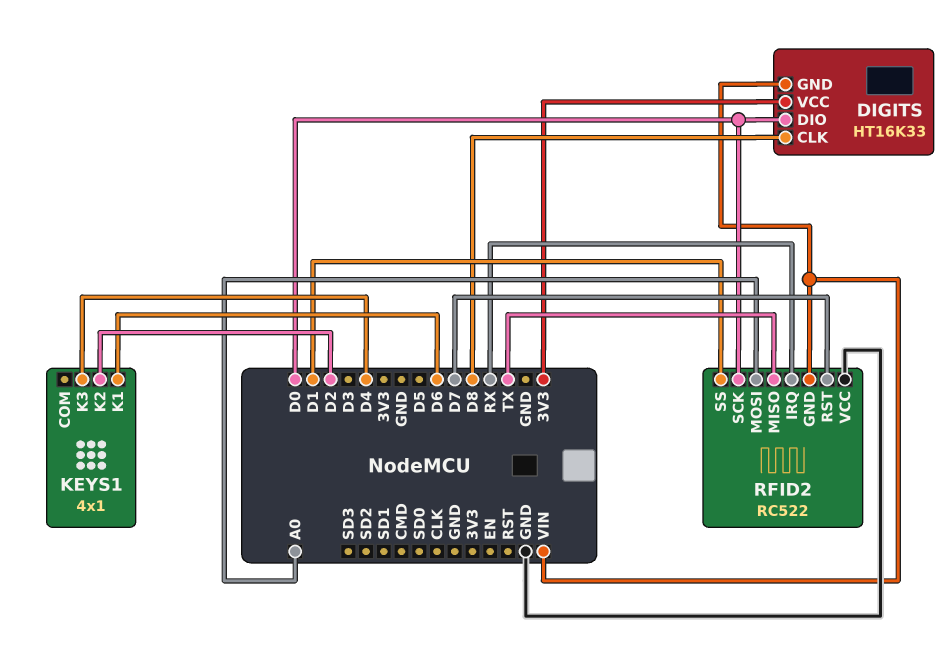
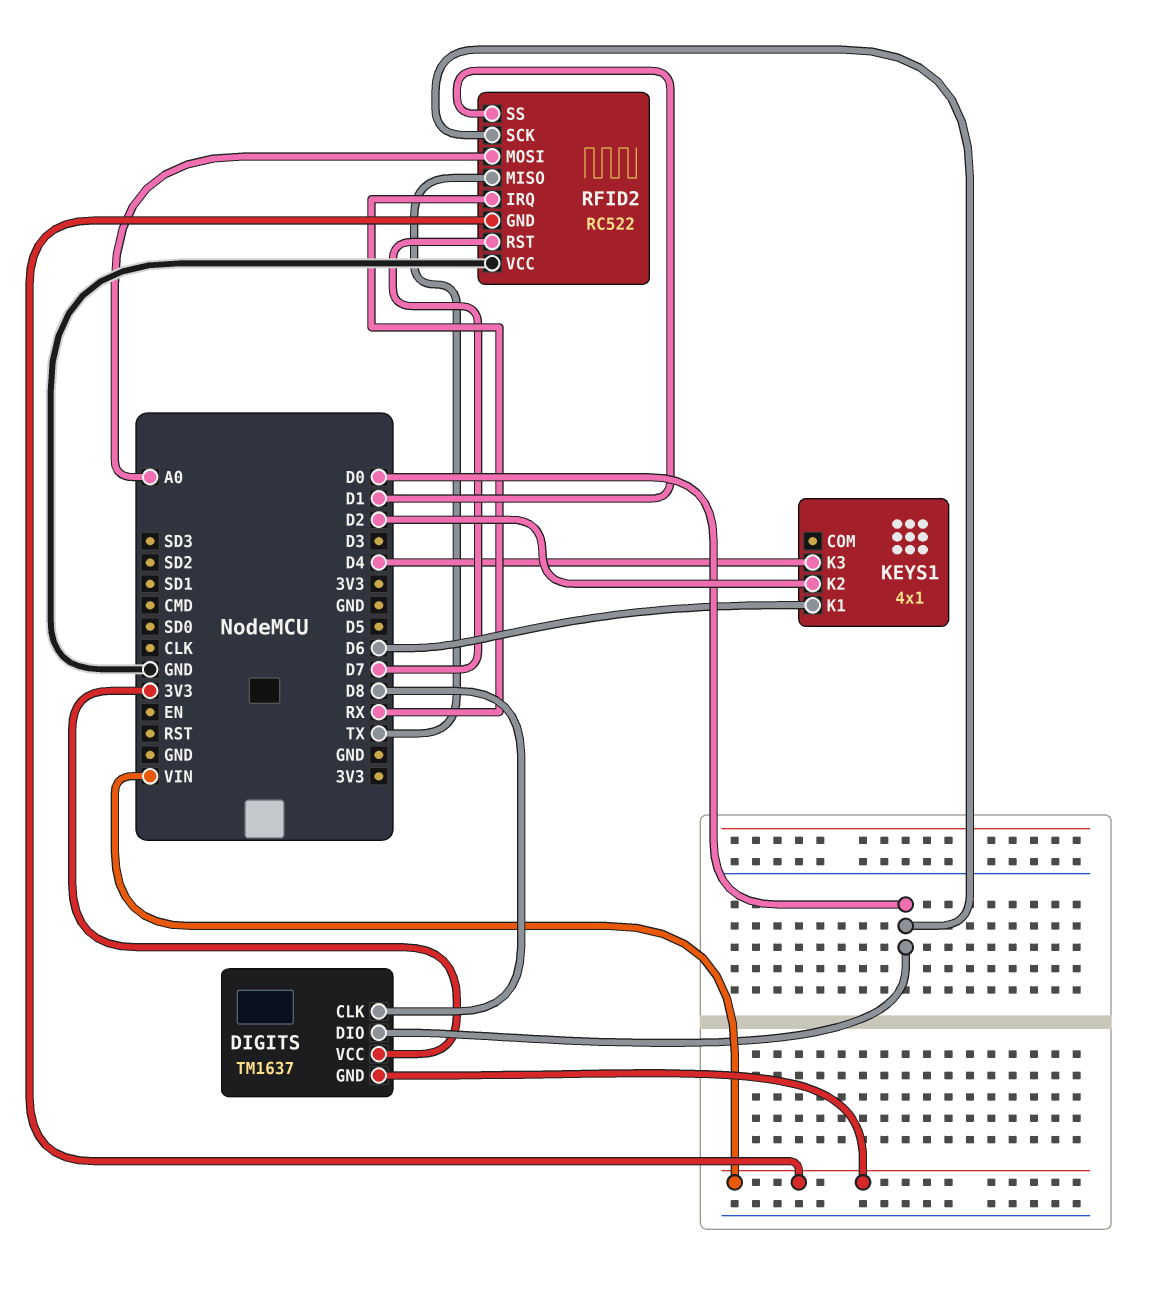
DIGITS: HT16K33 -> TM1637

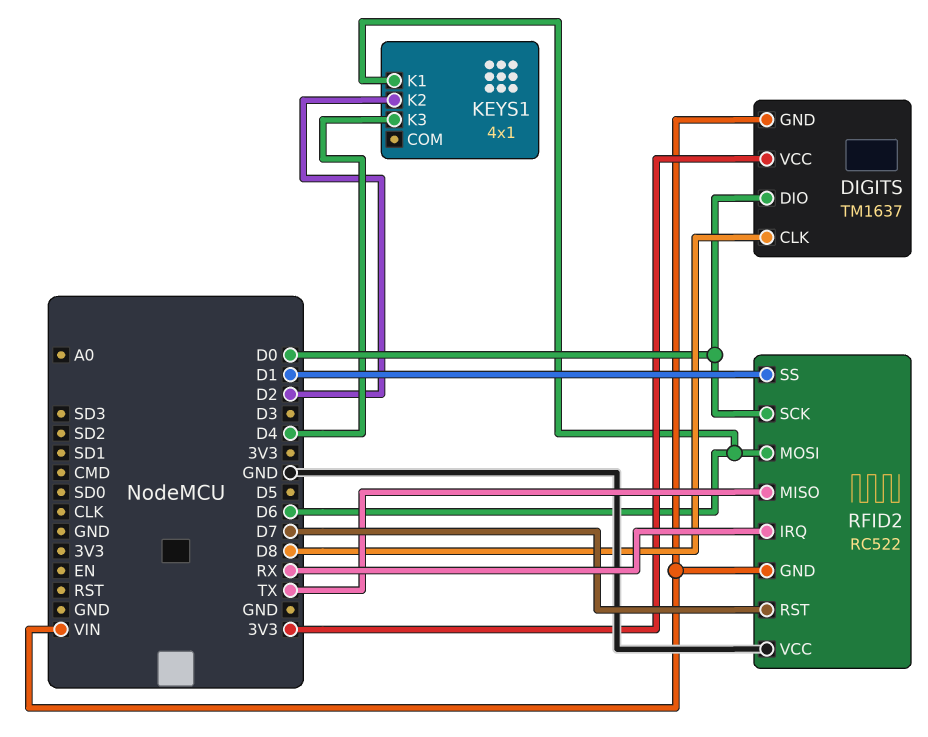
RFID2 pin MOSI: A0 -> D6

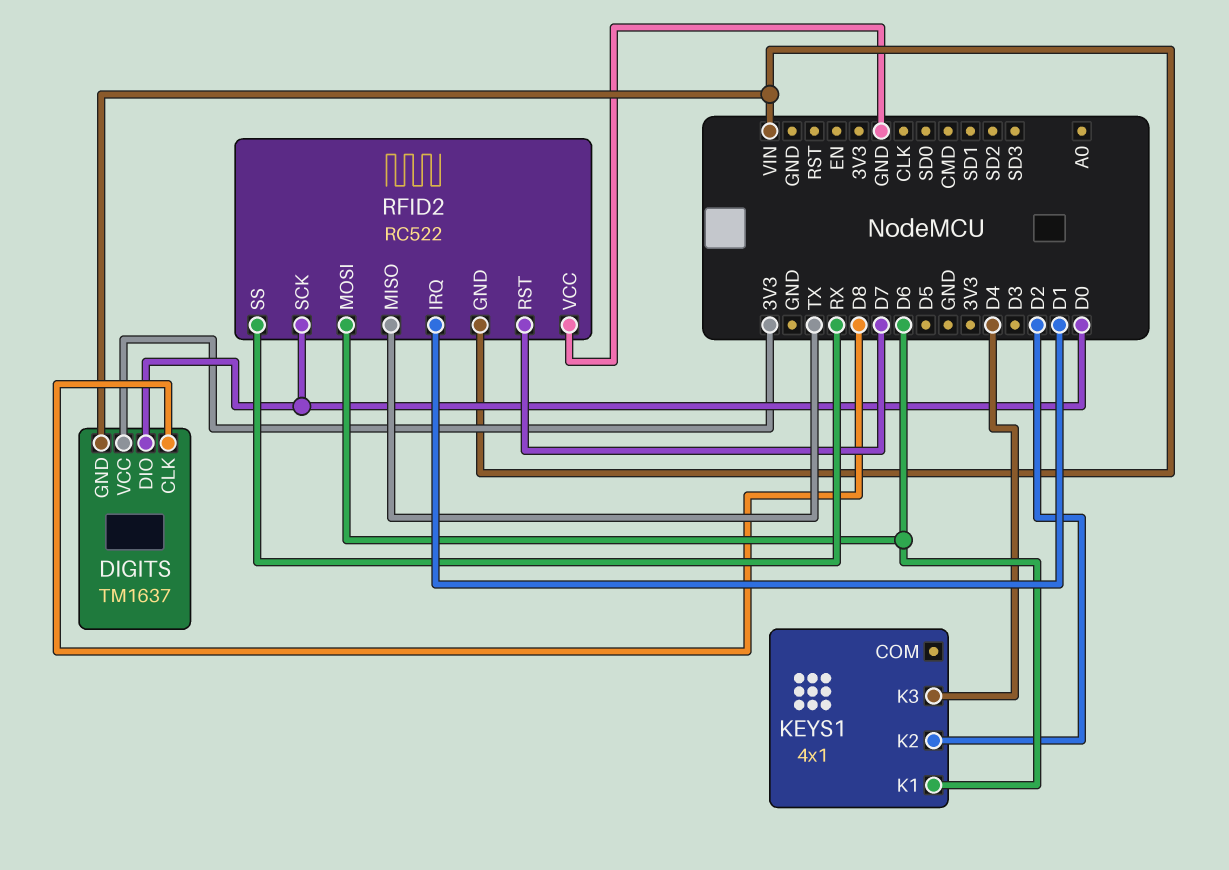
RFID2 pin IRQ: RX -> D1
RFID2 pin SS: D1 -> RX

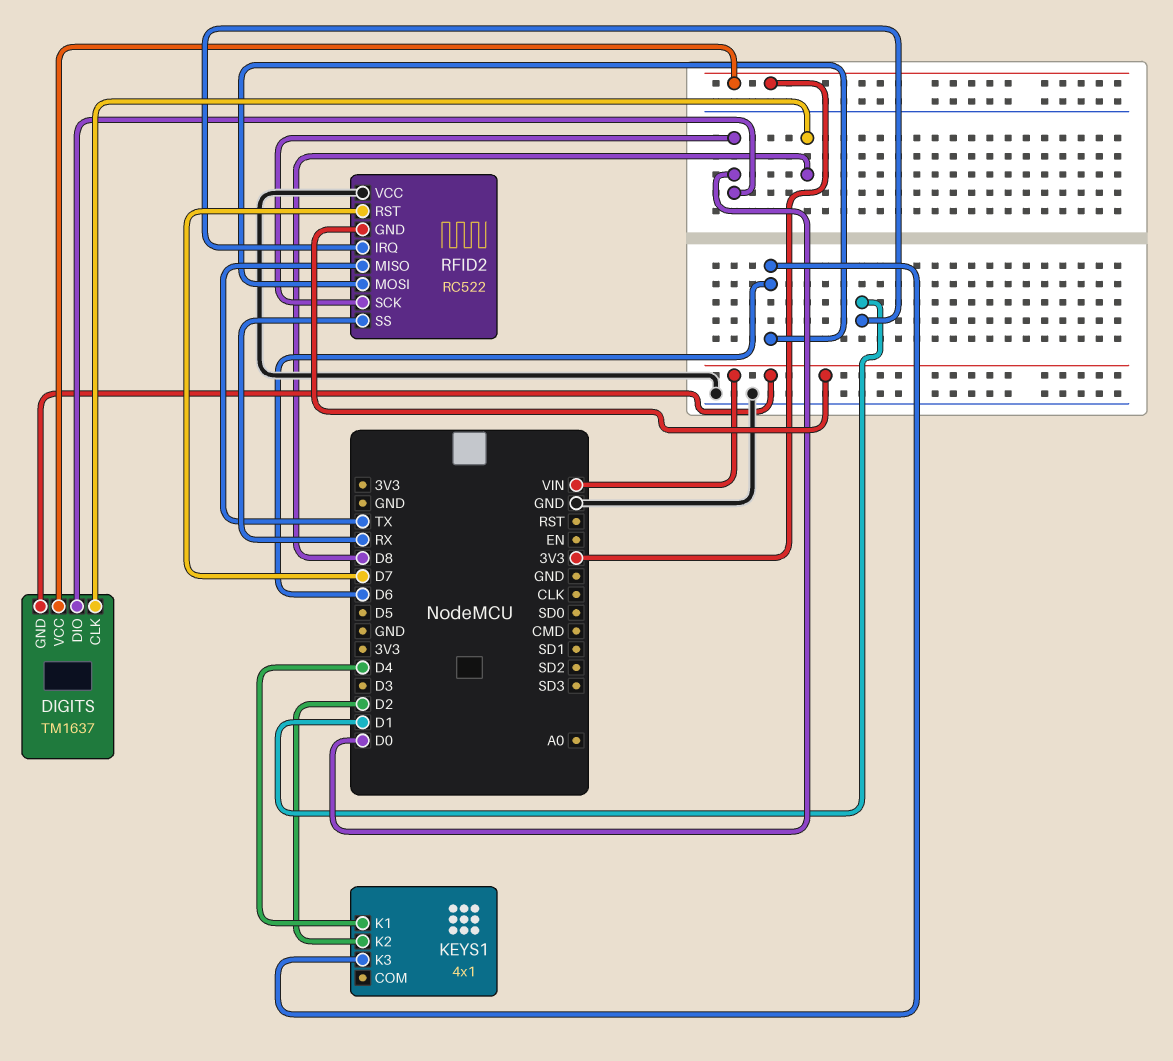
KEYS1 pin K1: D6 -> D4
KEYS1 pin K3: D4 -> D6

